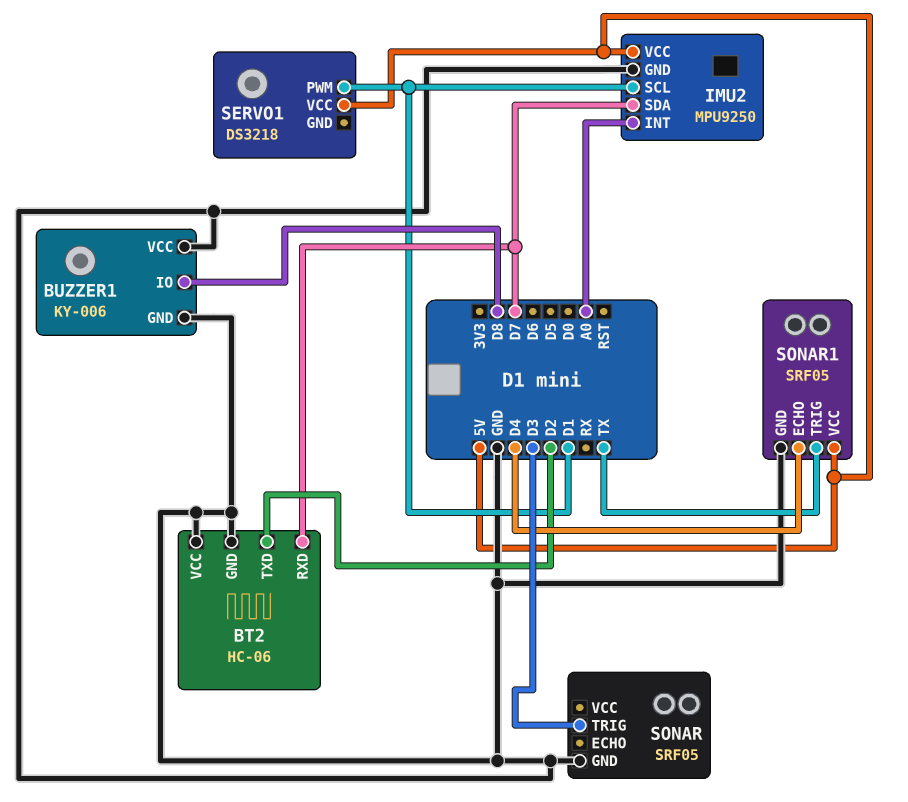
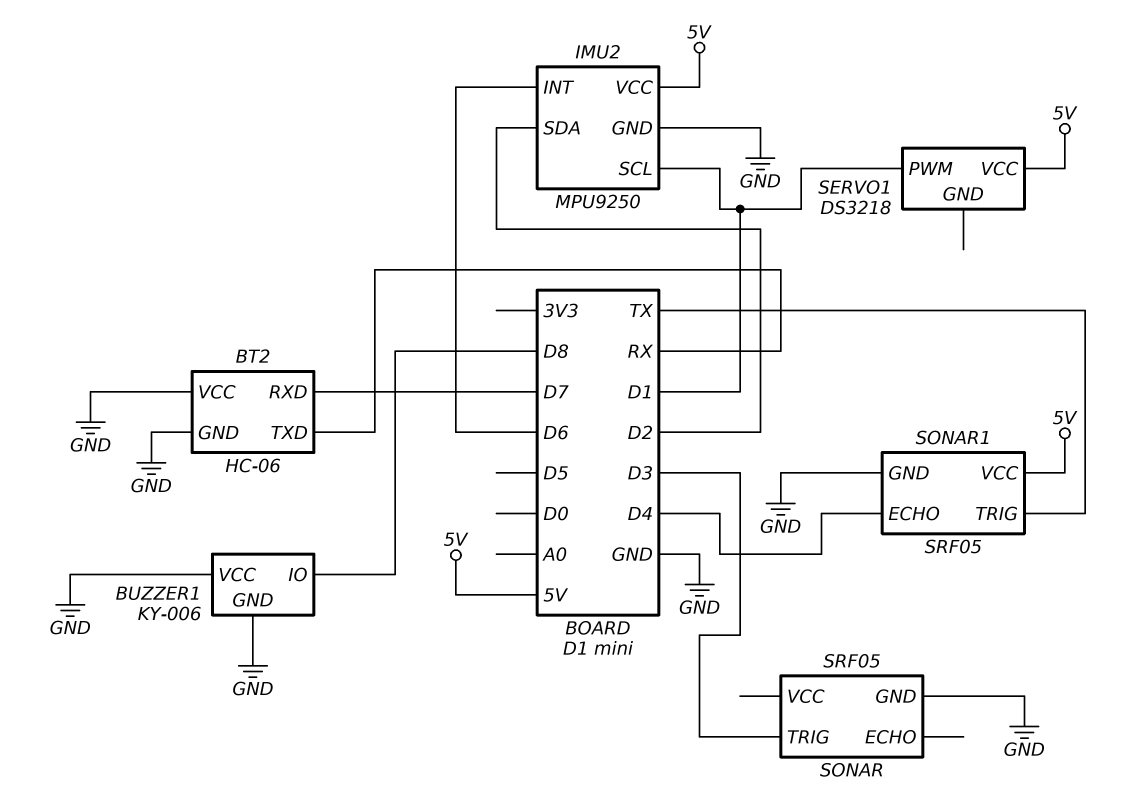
BT2 pin TXD: D2 -> RX
IMU2 pin INT: A0 -> D6
IMU2 pin SDA: D7 -> D2

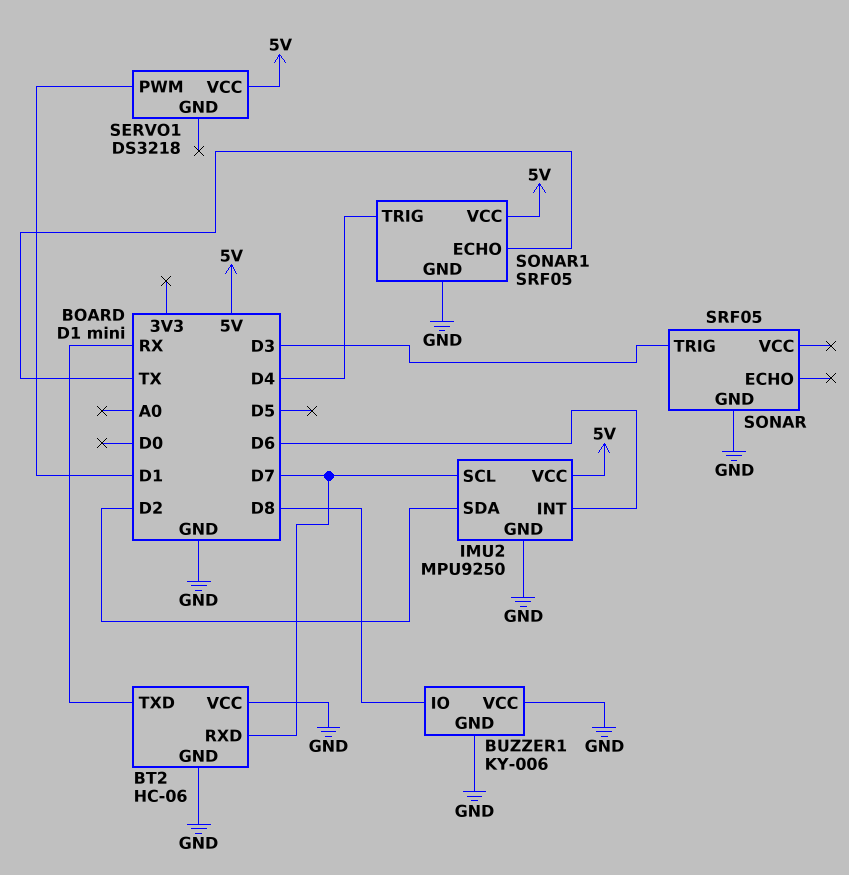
IMU2 pin SCL: D1 -> D7
SONAR1 pin ECHO: D4 -> TX
SONAR1 pin TRIG: TX -> D4

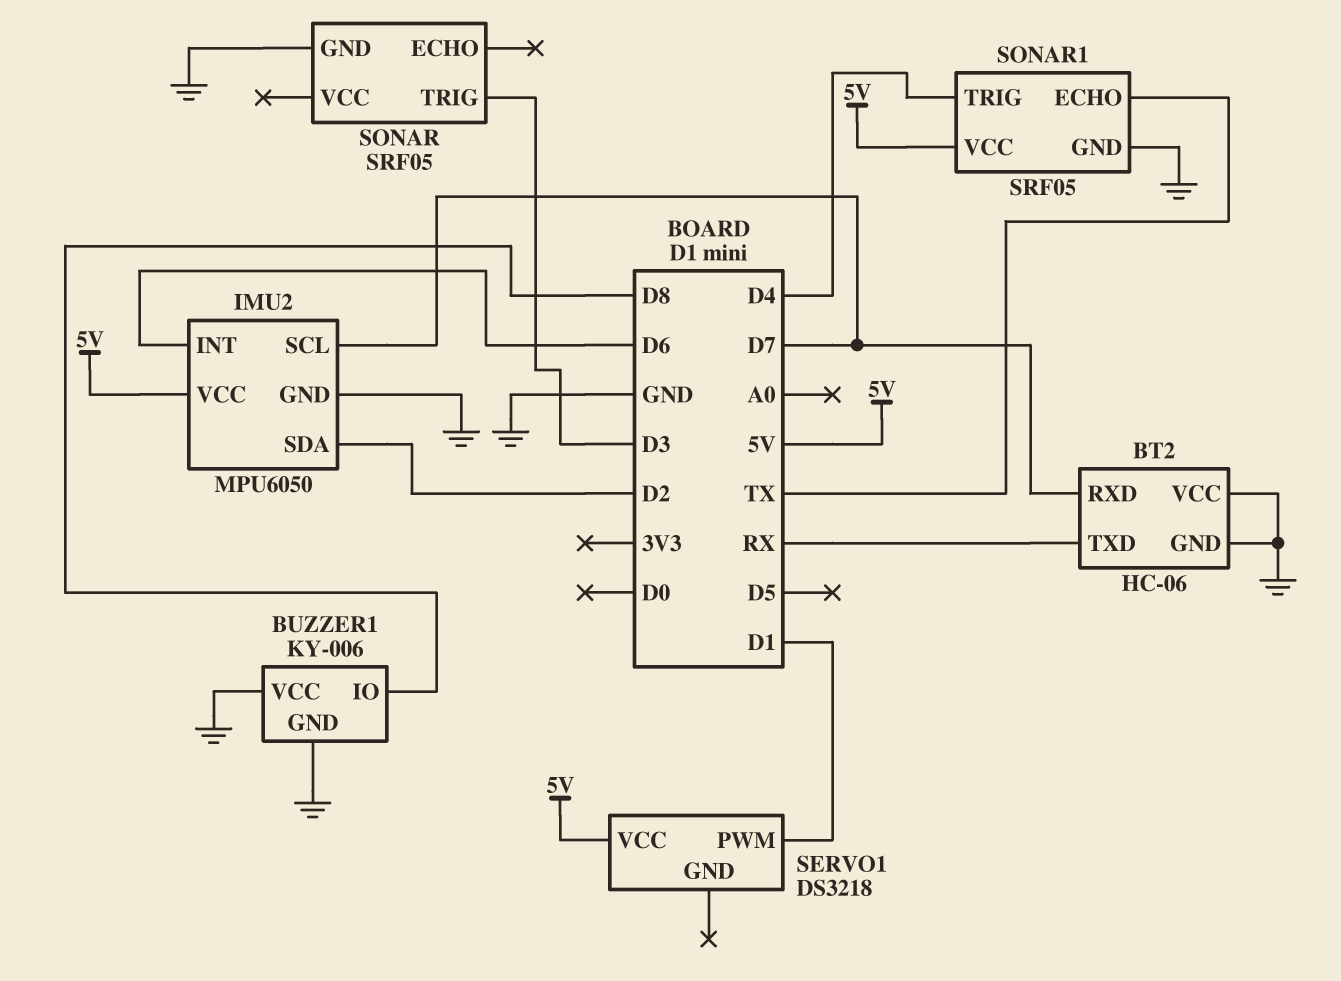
IMU2: MPU9250 -> MPU6050

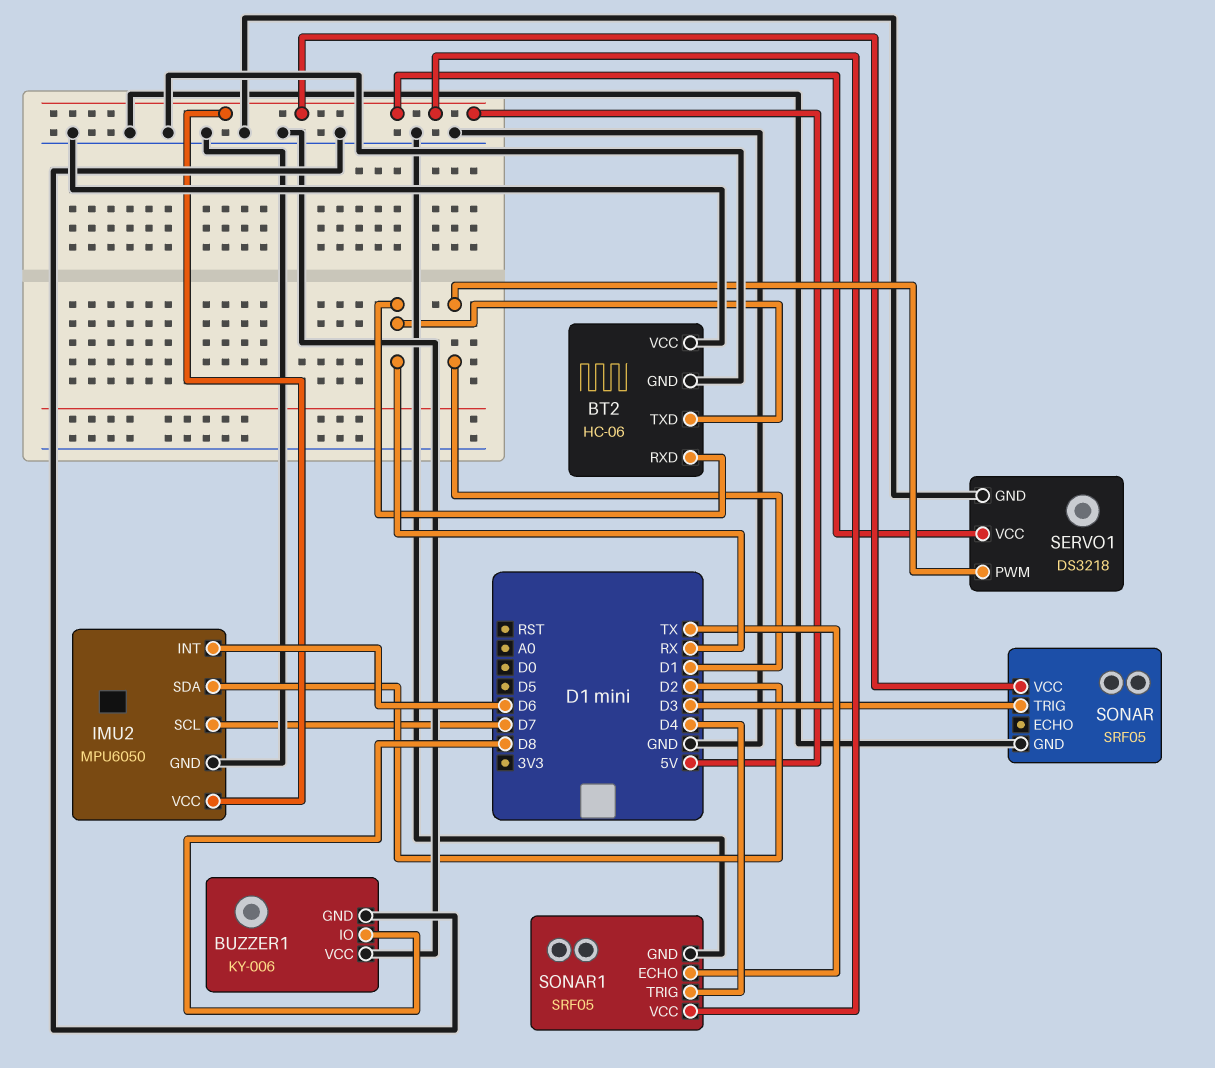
BT2 pin RXD: D7 -> RX
SERVO1 pin GND: none -> GND
SONAR pin VCC: none -> 5V

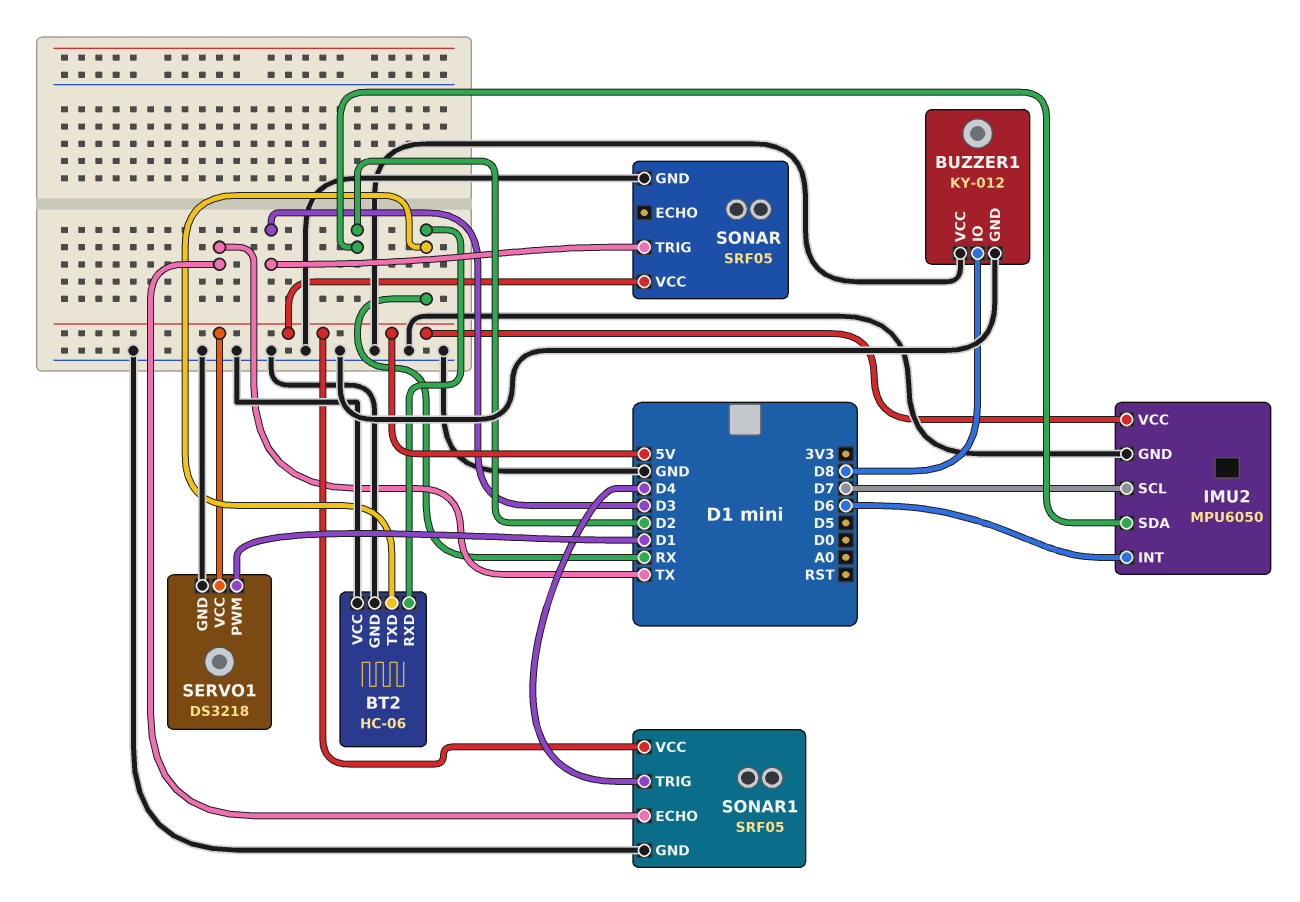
BUZZER1: KY-006 -> KY-012

